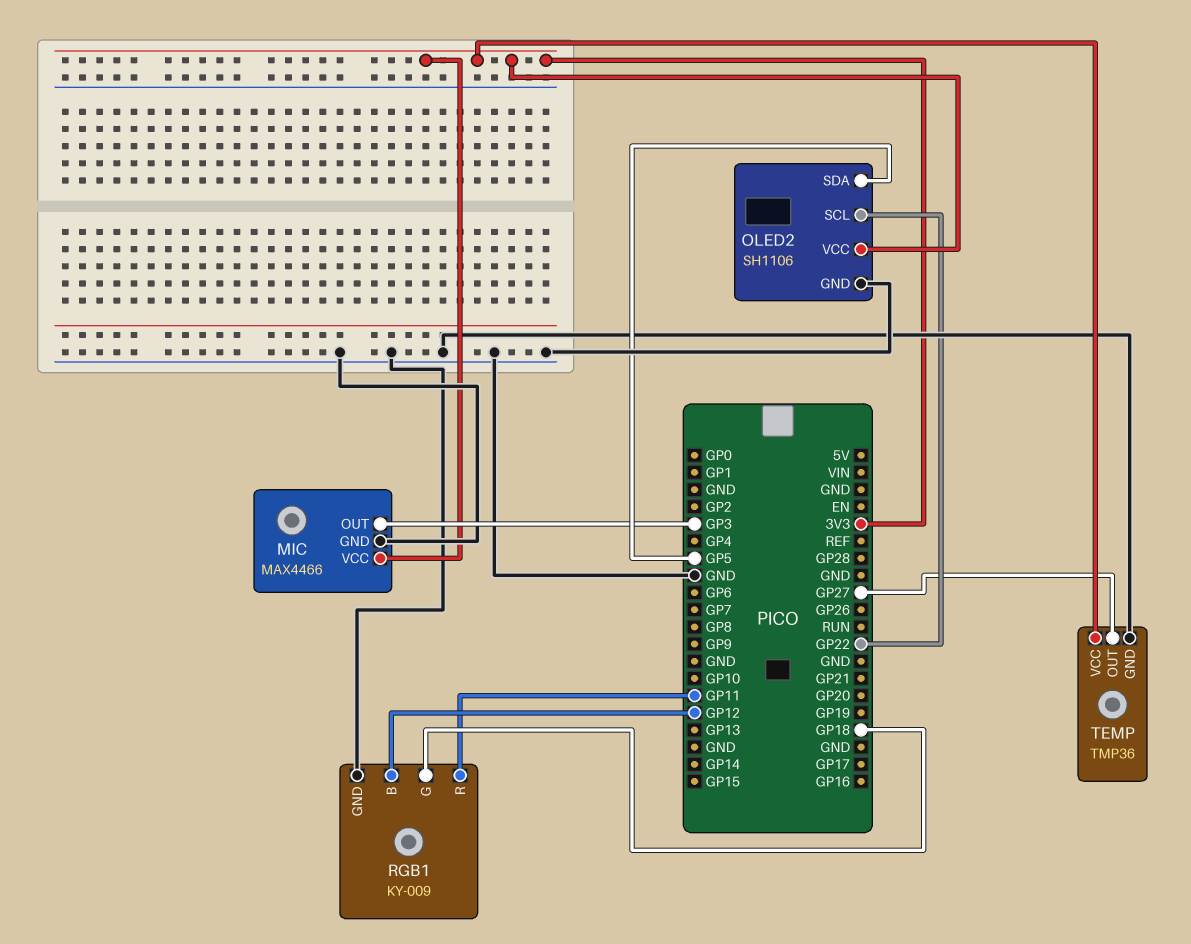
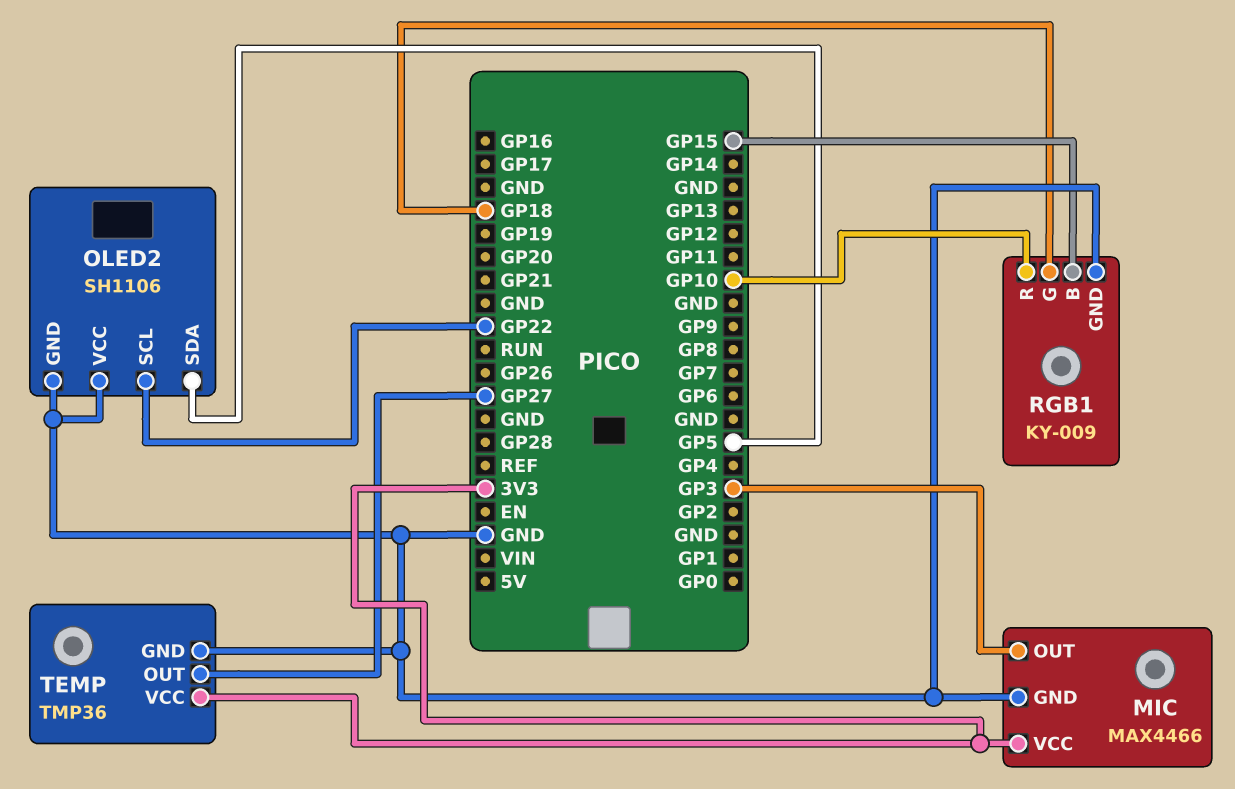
OLED2 pin VCC: 3V3 -> GND
RGB1 pin B: GP12 -> GP15
RGB1 pin R: GP11 -> GP10

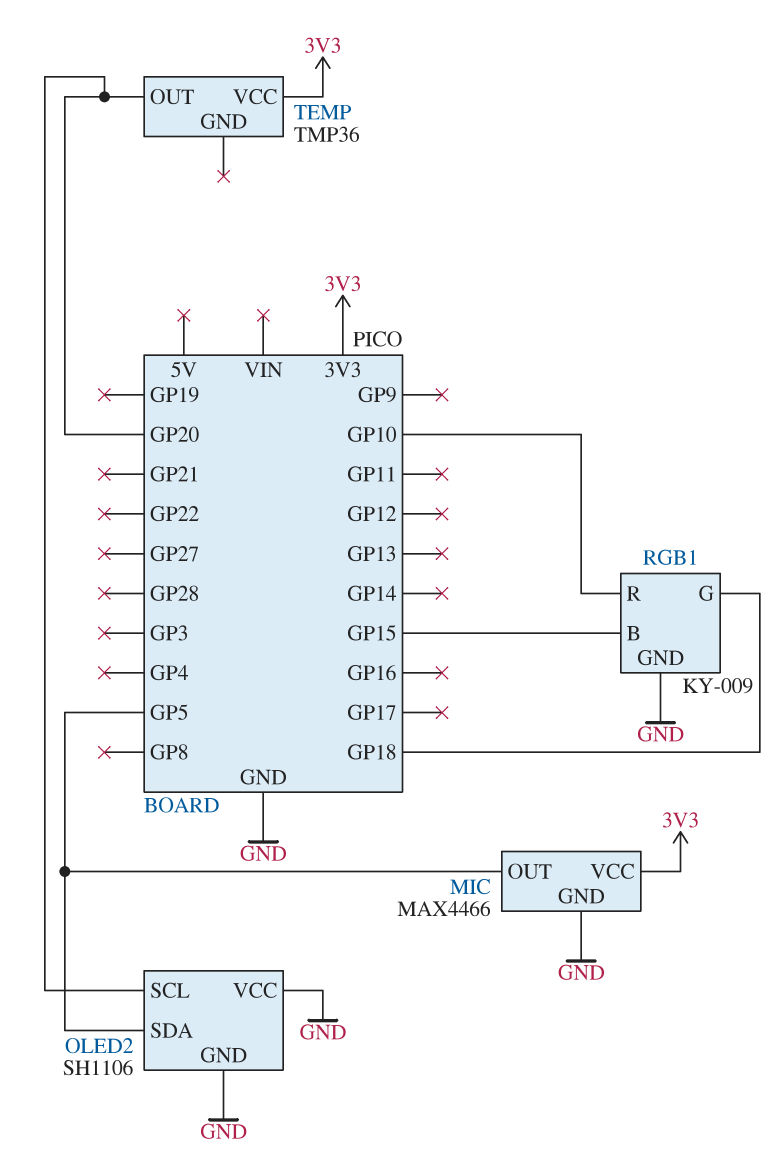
MIC pin OUT: GP3 -> GP5
OLED2 pin SCL: GP22 -> GP20
TEMP pin GND: GND -> none
TEMP pin OUT: GP27 -> GP20

